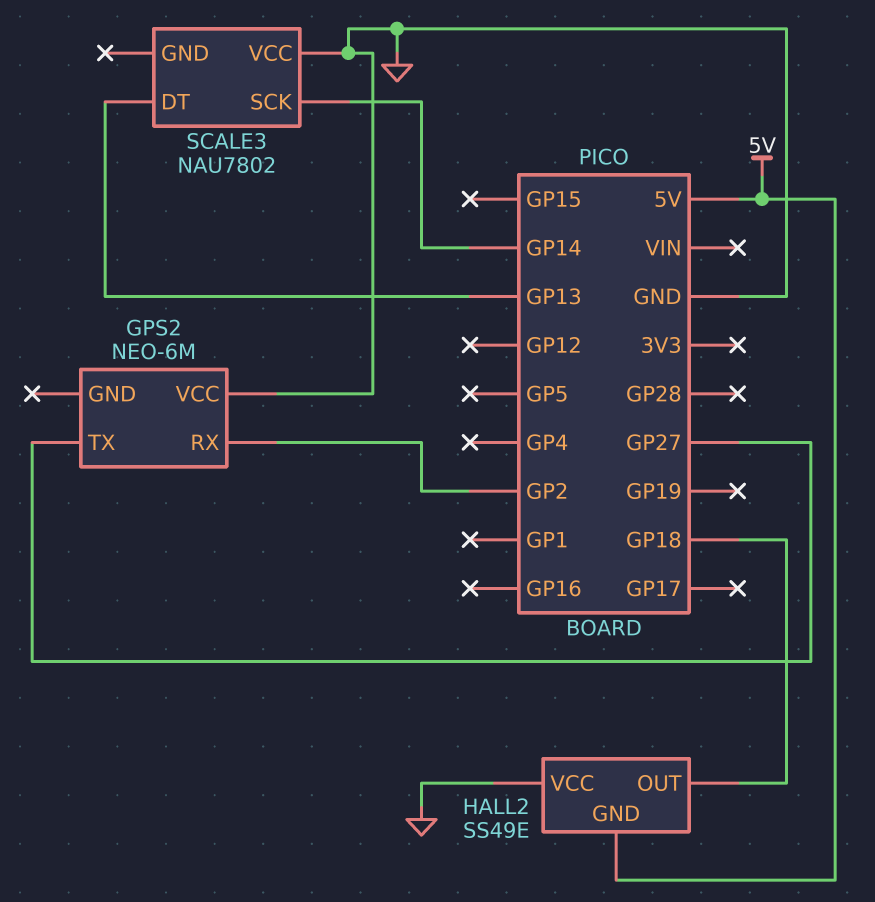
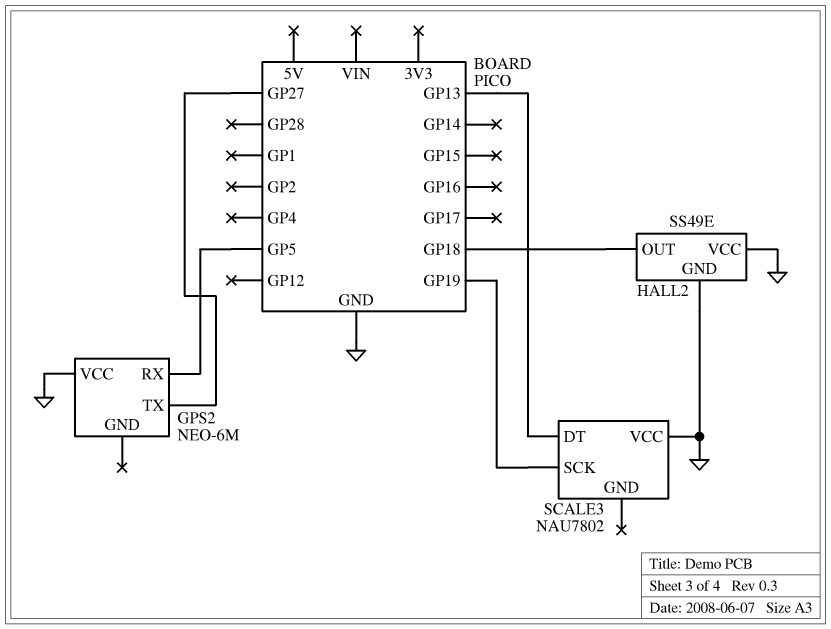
GPS2 pin RX: GP2 -> GP5
HALL2 pin GND: 5V -> GND
SCALE3 pin SCK: GP14 -> GP19

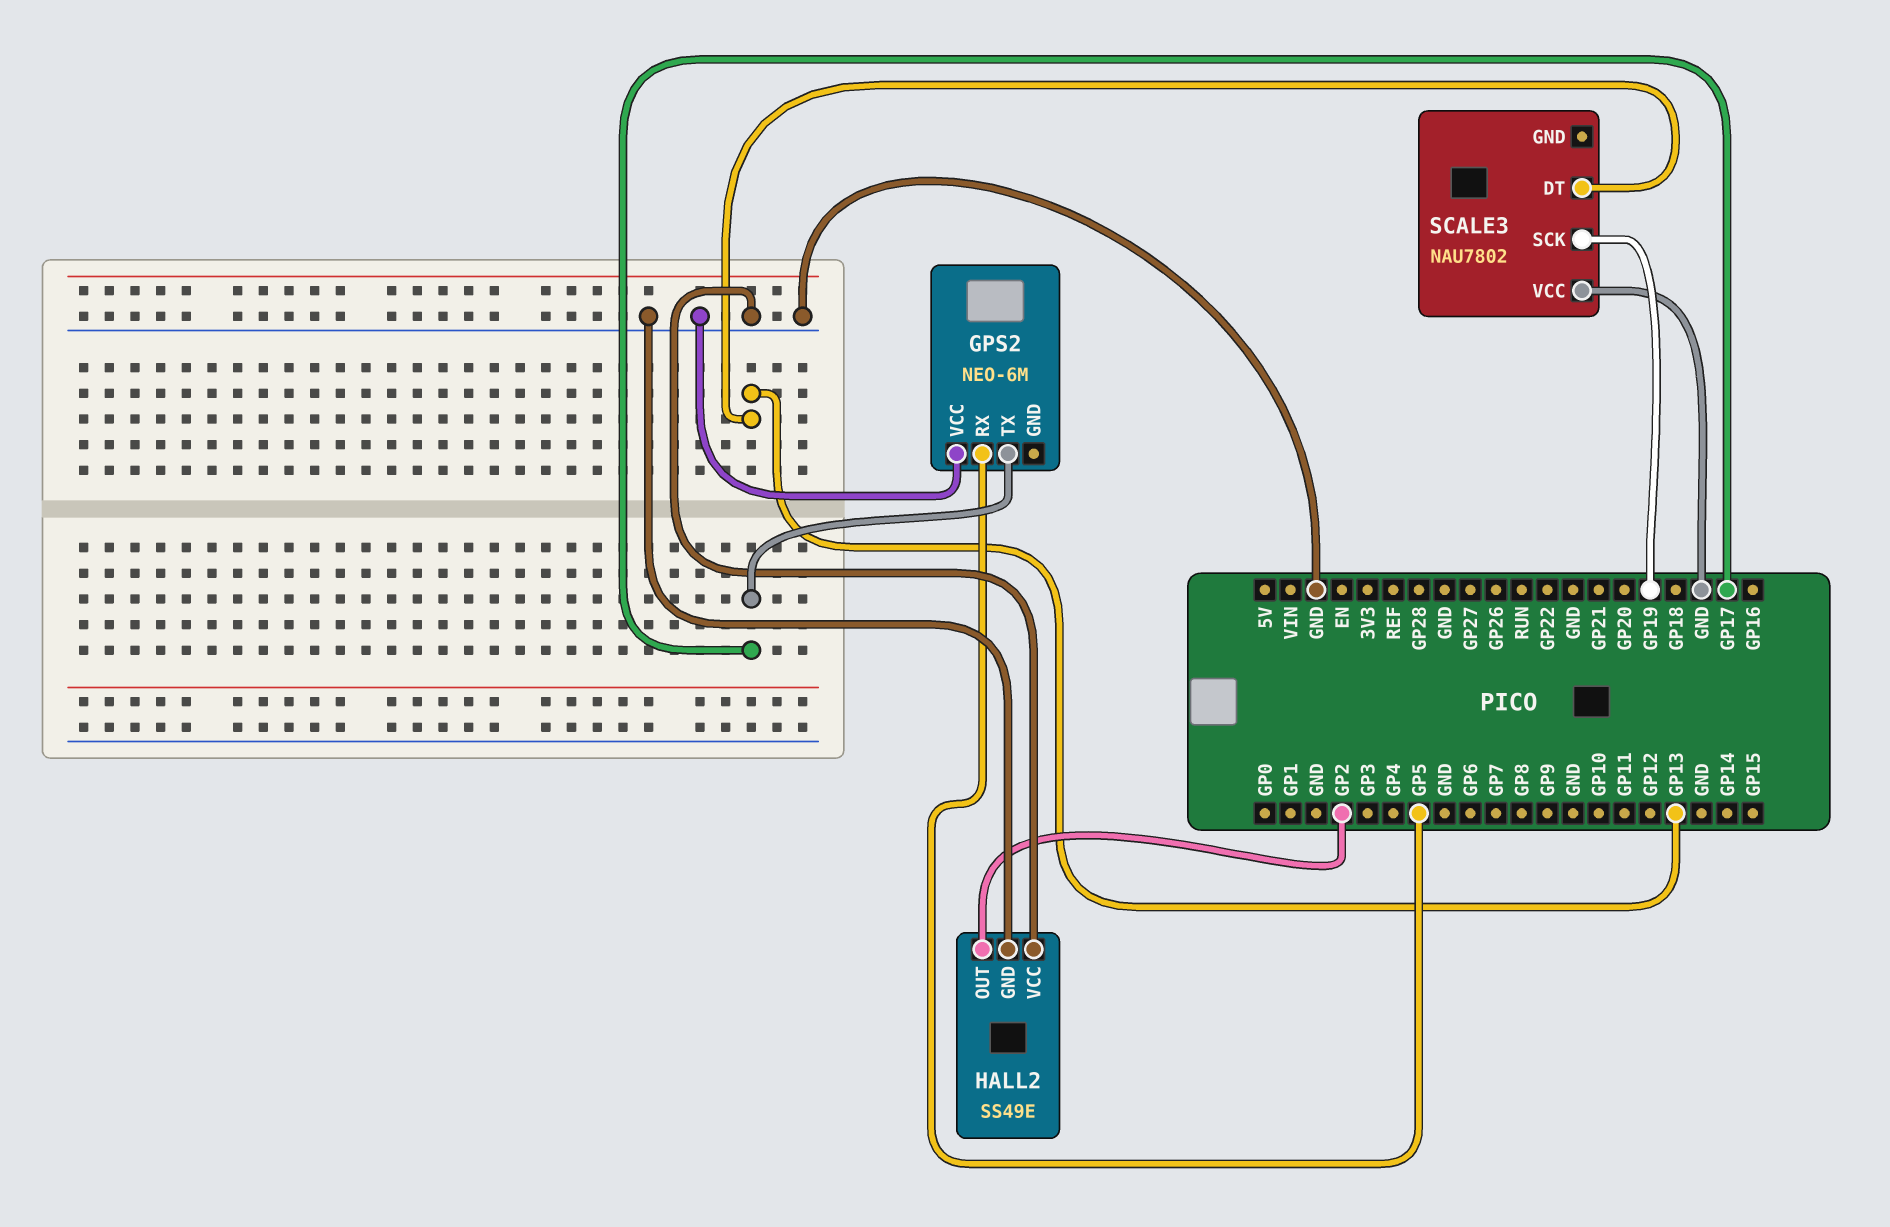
GPS2 pin TX: GP27 -> GP17
HALL2 pin OUT: GP18 -> GP2

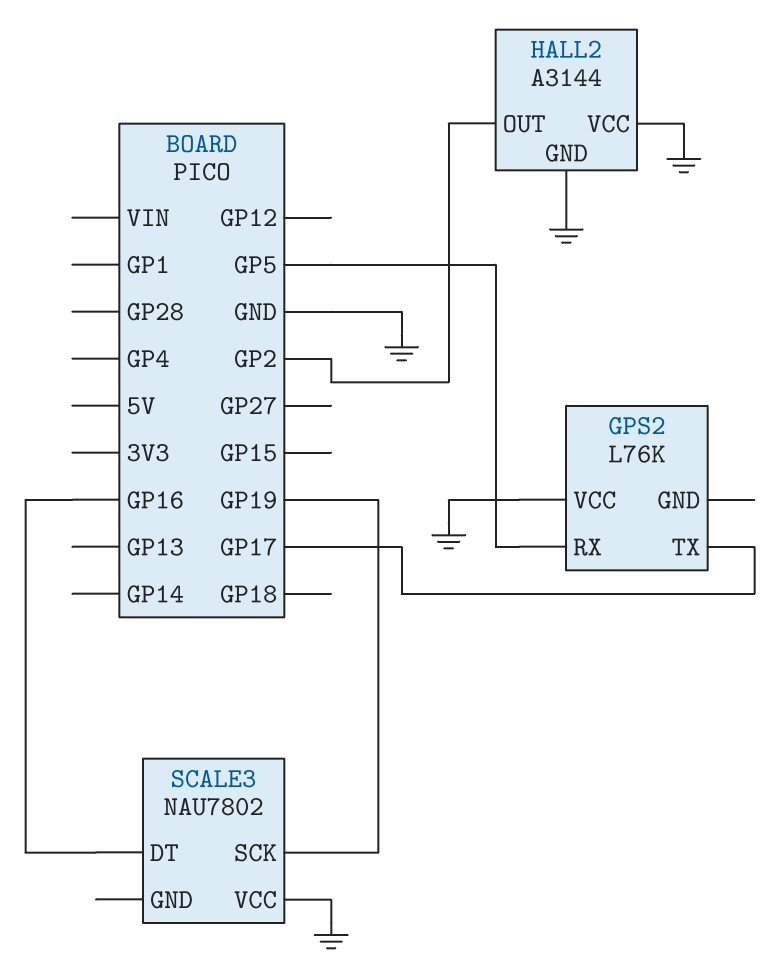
GPS2: NEO-6M -> L76K
HALL2: SS49E -> A3144
SCALE3 pin DT: GP13 -> GP16

